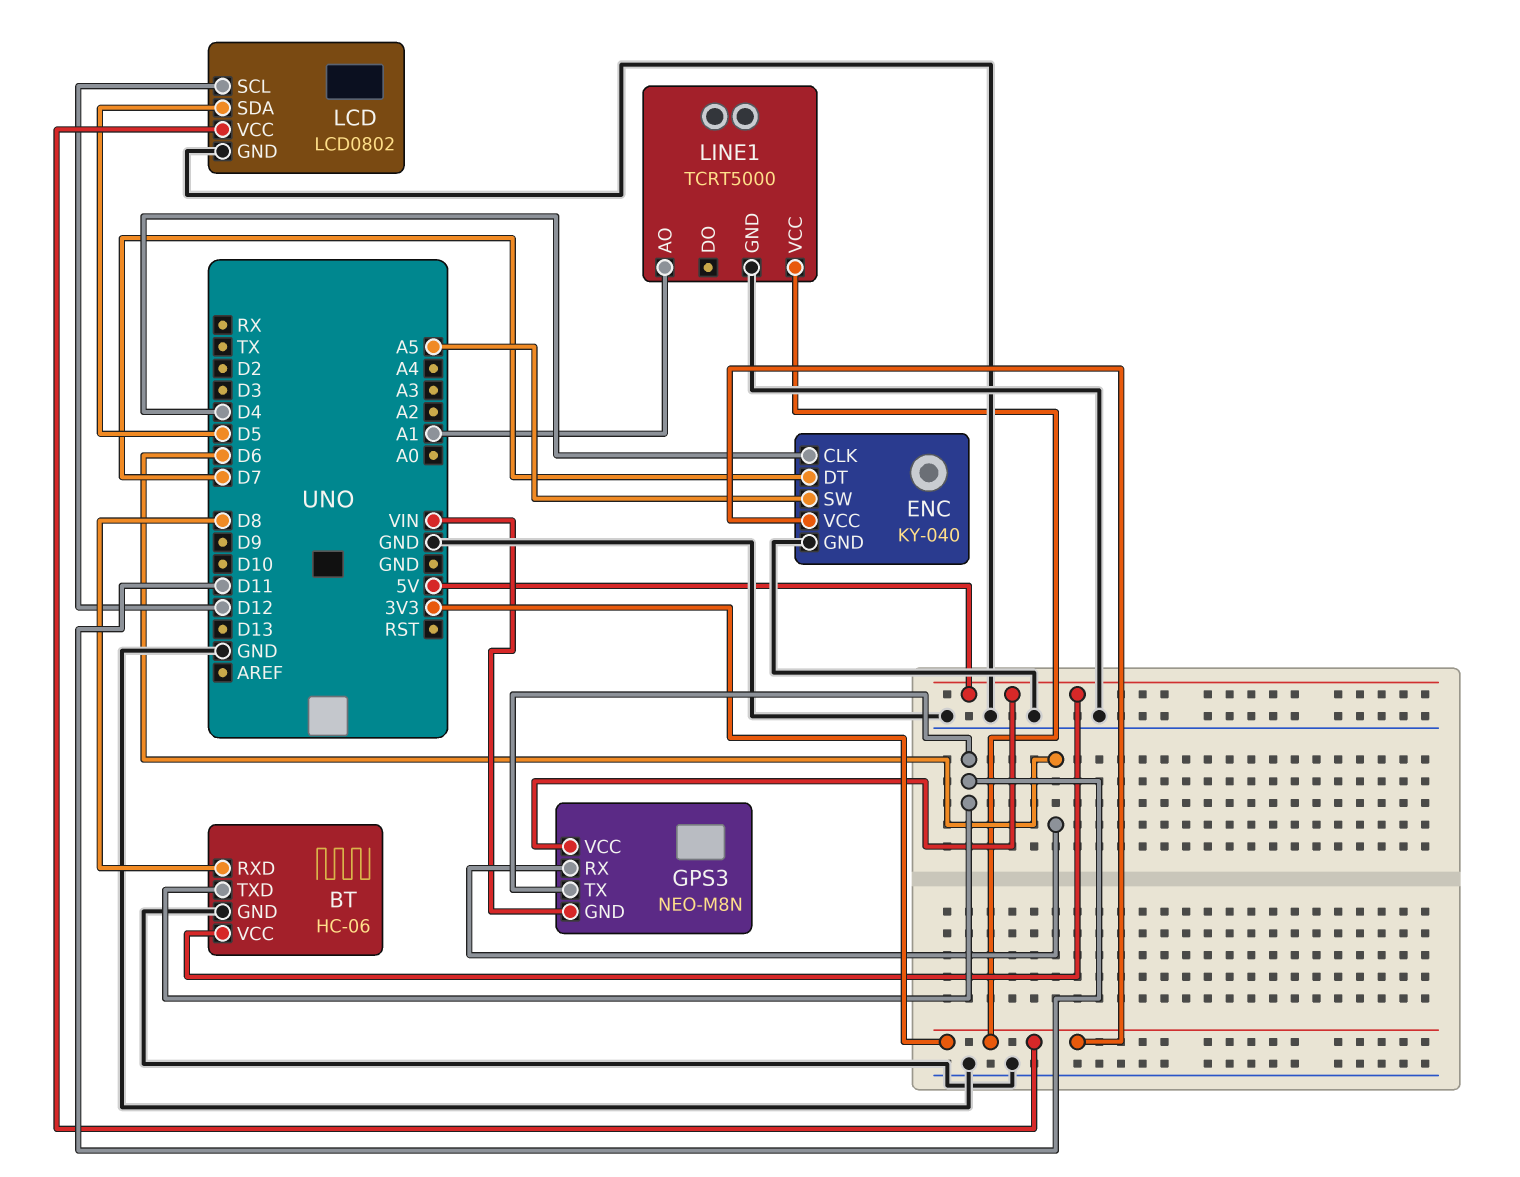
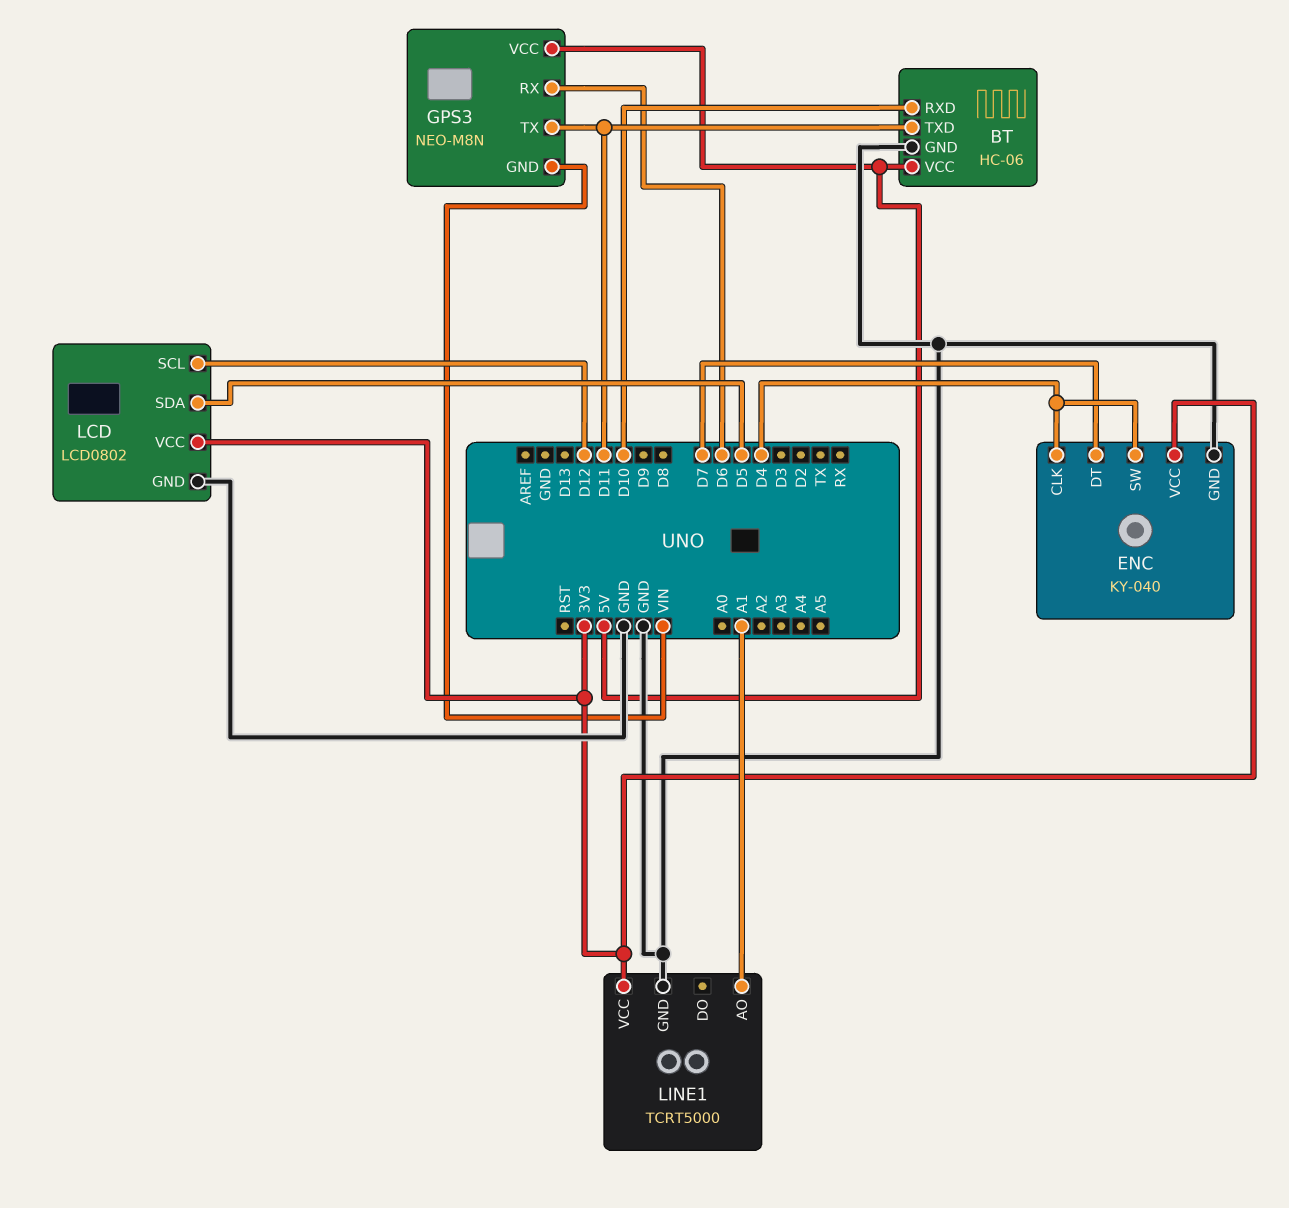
BT pin RXD: D8 -> D10
ENC pin SW: A5 -> D4

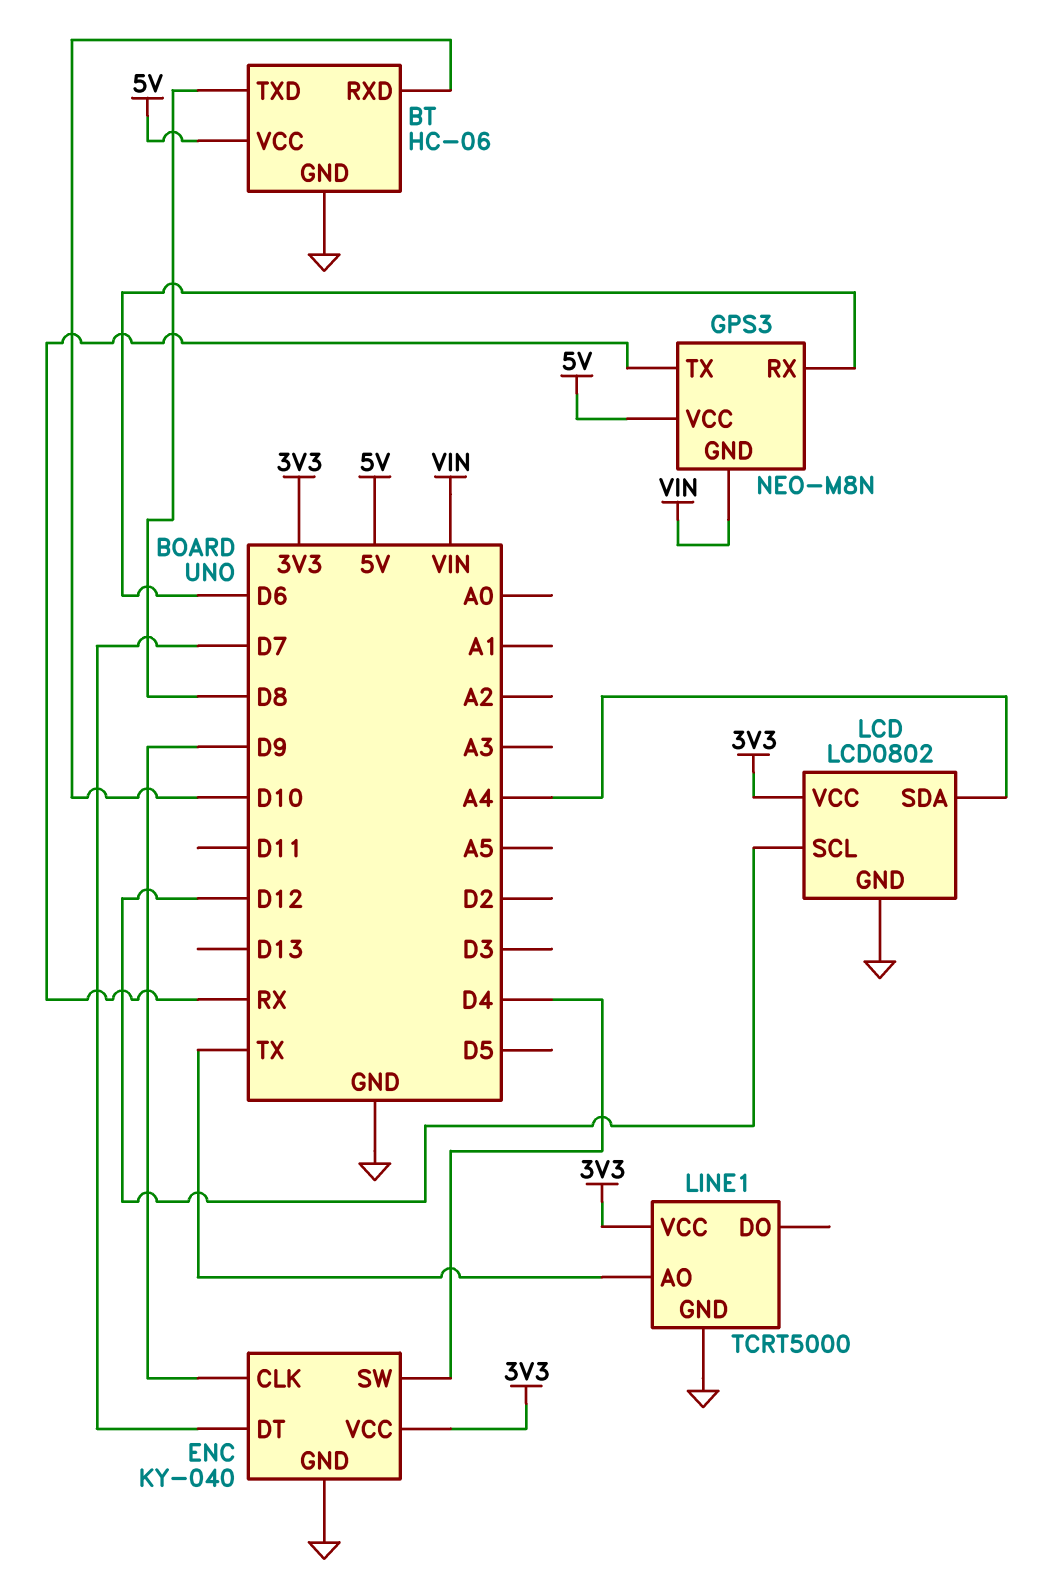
BT pin TXD: D11 -> D8
ENC pin CLK: D4 -> D9
GPS3 pin TX: D11 -> RX
LCD pin SDA: D5 -> A4
LINE1 pin AO: A1 -> TX

